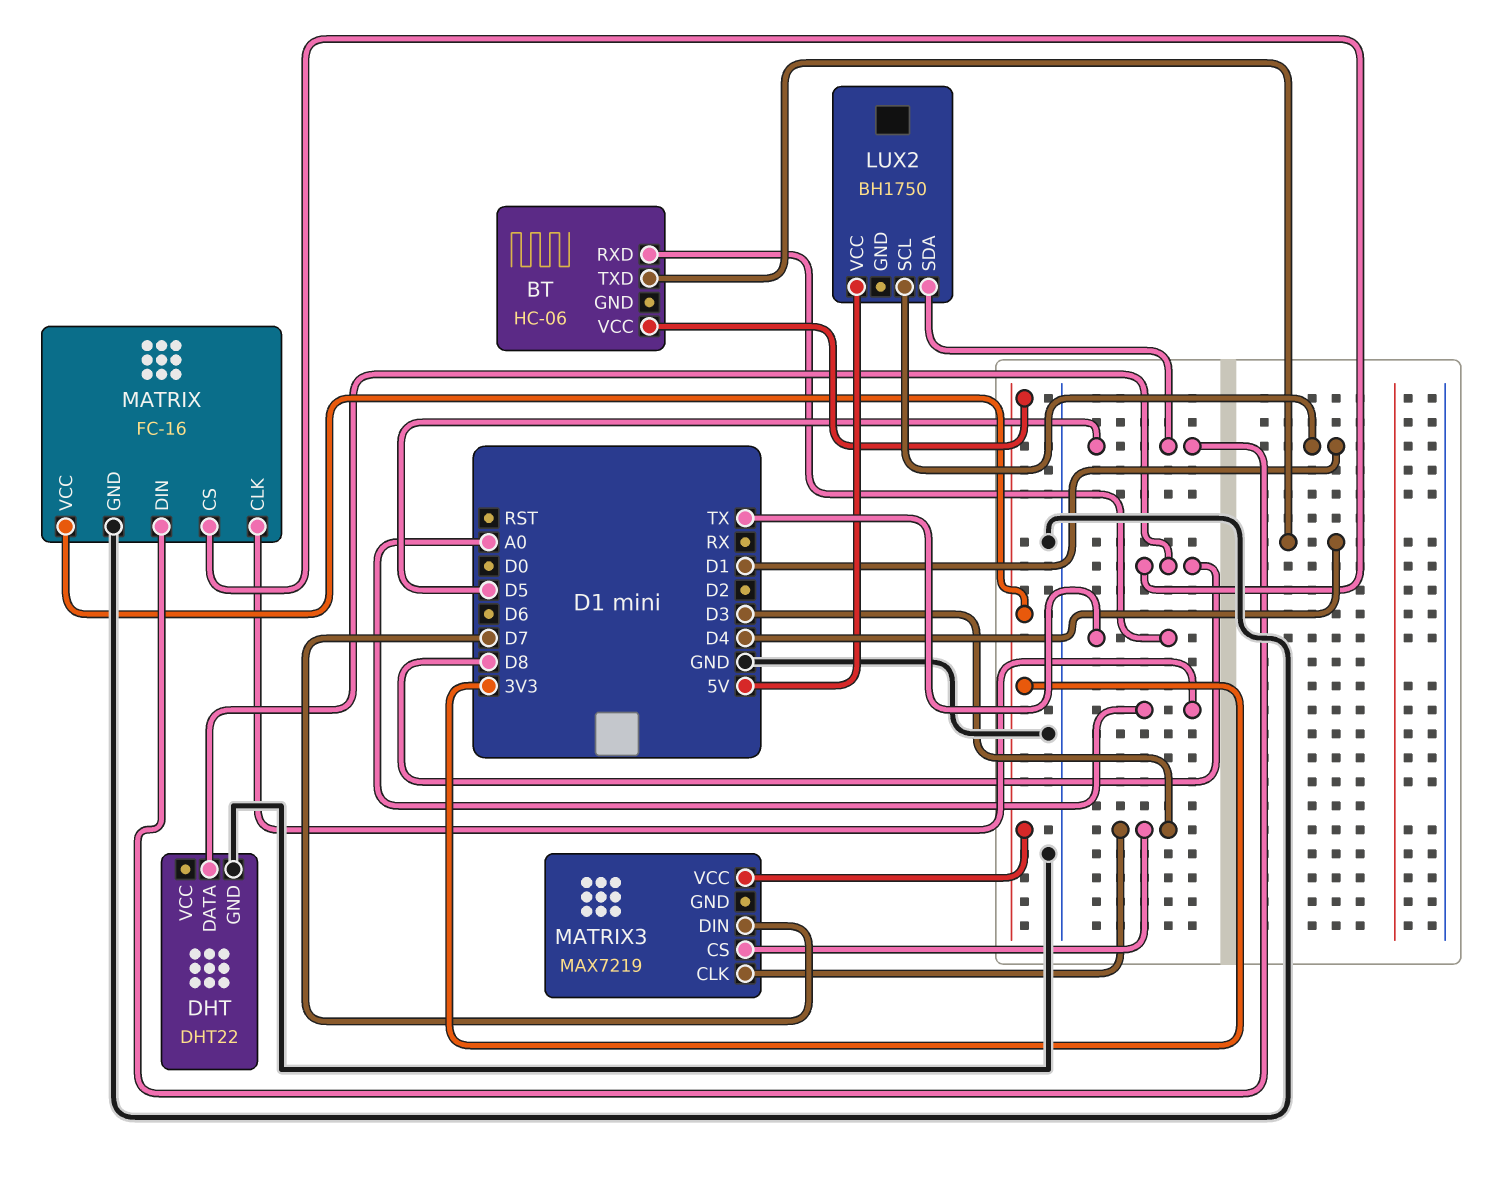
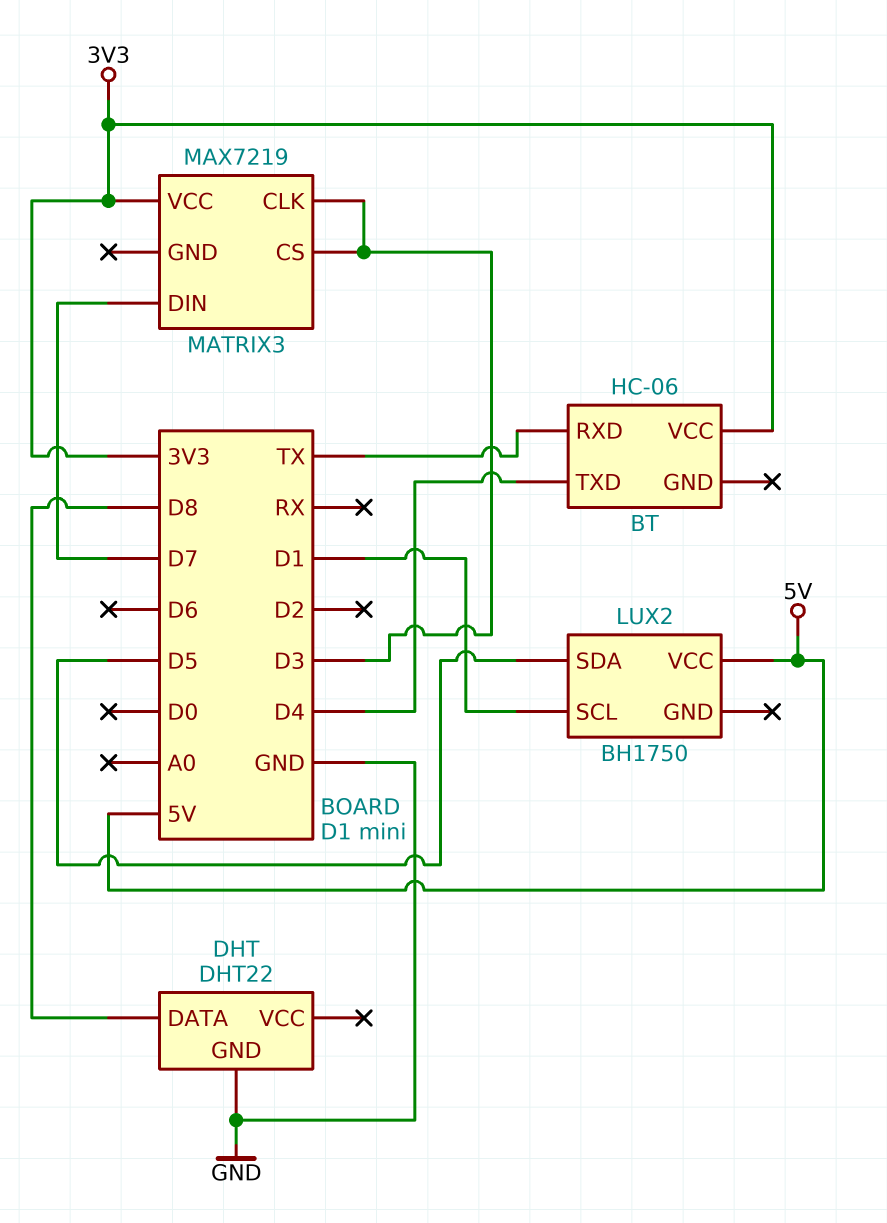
MATRIX: FC-16 -> none
MATRIX pin CLK: A0 -> none
MATRIX pin CS: D8 -> none
MATRIX pin DIN: D5 -> none
MATRIX pin GND: GND -> none
MATRIX pin VCC: 3V3 -> none

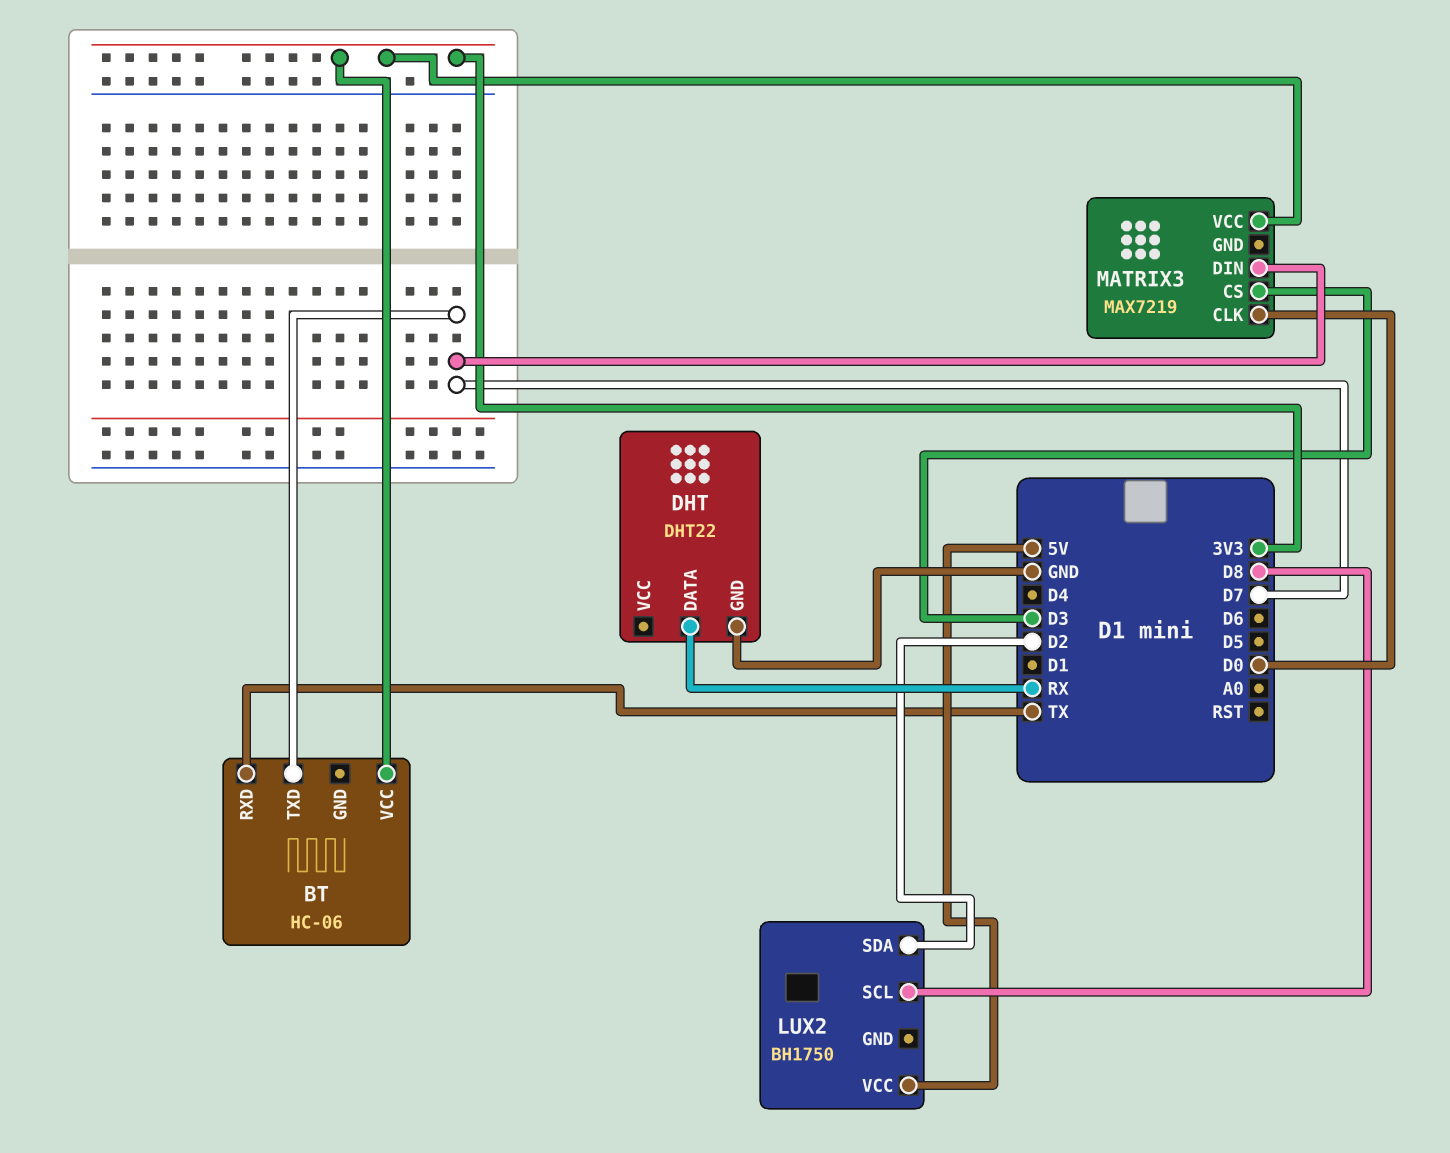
BT pin TXD: D4 -> D7
DHT pin DATA: D8 -> RX
LUX2 pin SCL: D1 -> D8
LUX2 pin SDA: D5 -> D2
MATRIX3 pin CLK: D3 -> D0

